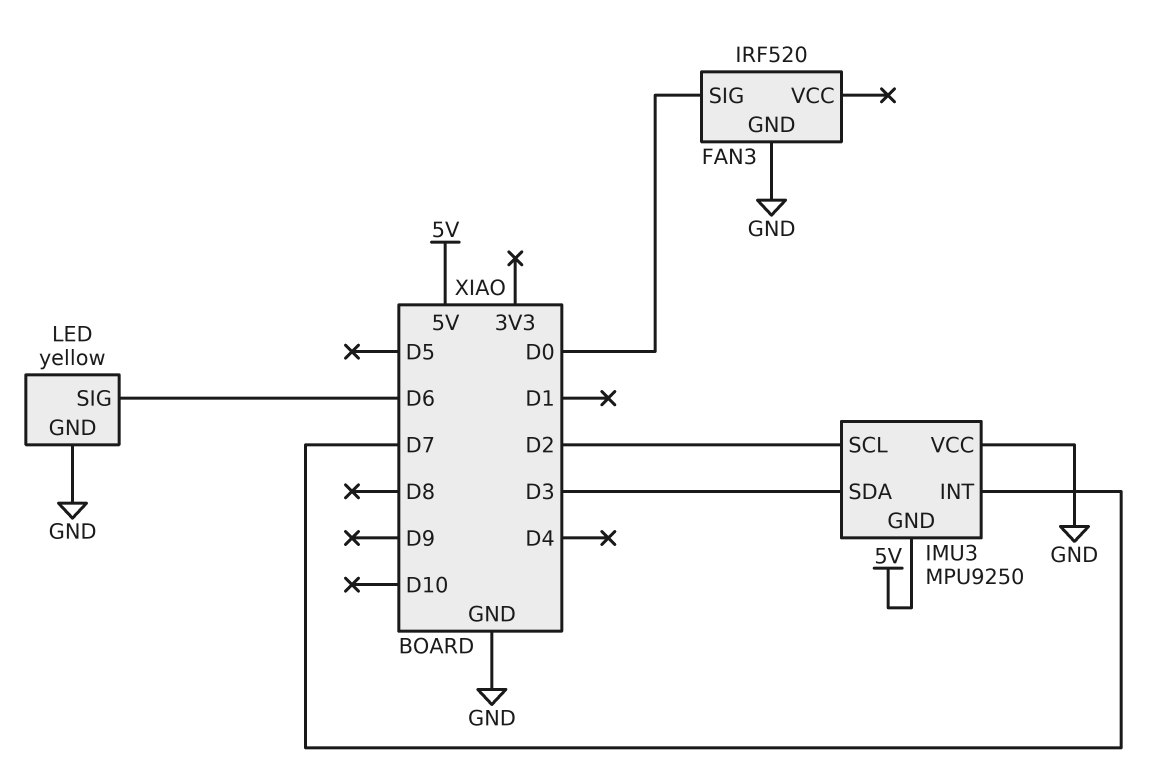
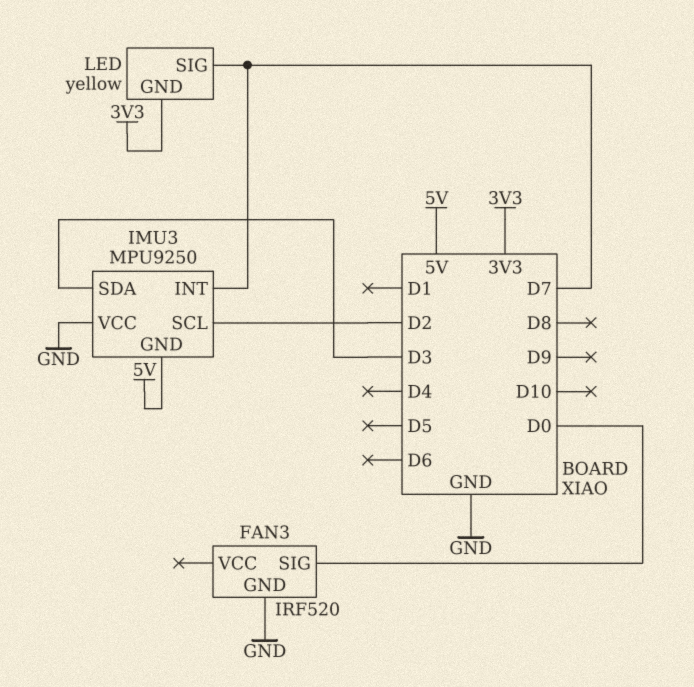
LED pin GND: GND -> 3V3
LED pin SIG: D6 -> D7

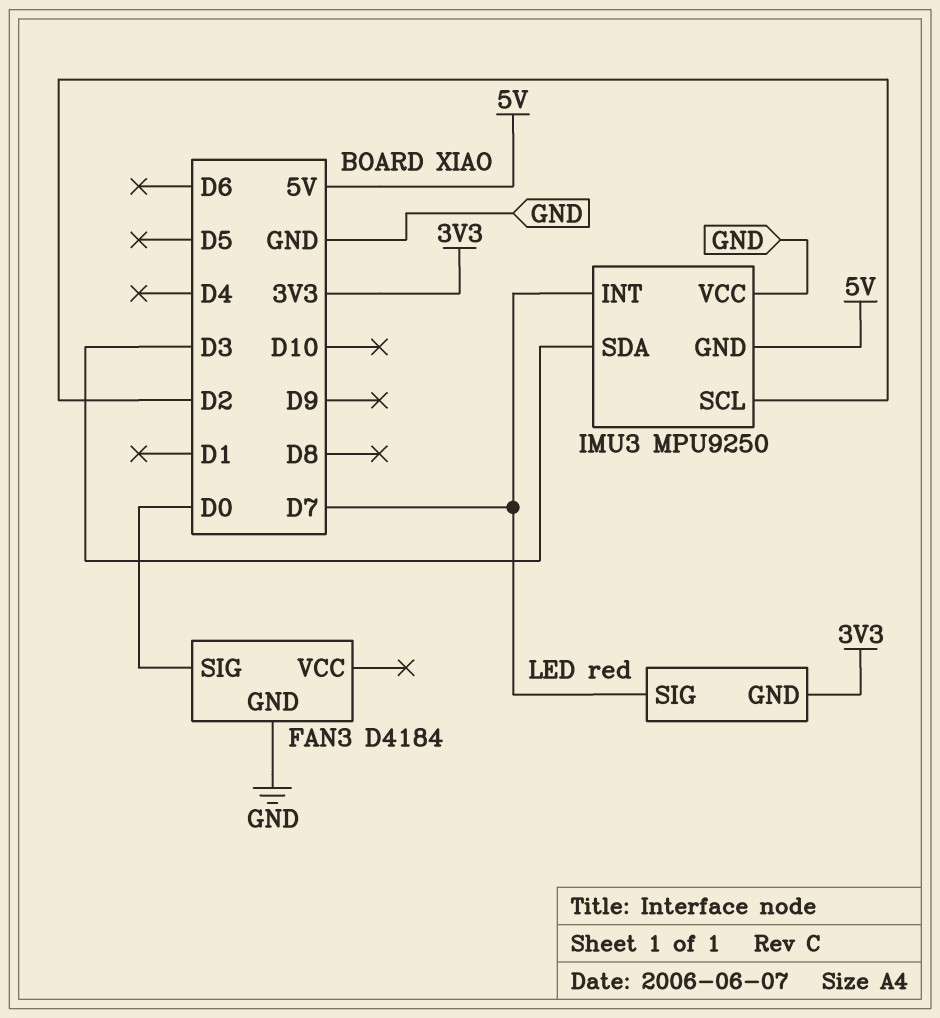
FAN3: IRF520 -> D4184
LED: yellow -> red

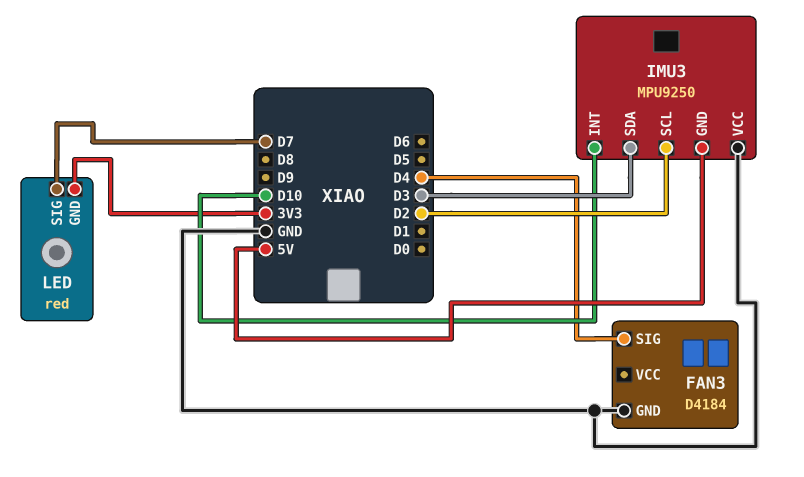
FAN3 pin SIG: D0 -> D4
IMU3 pin INT: D7 -> D10

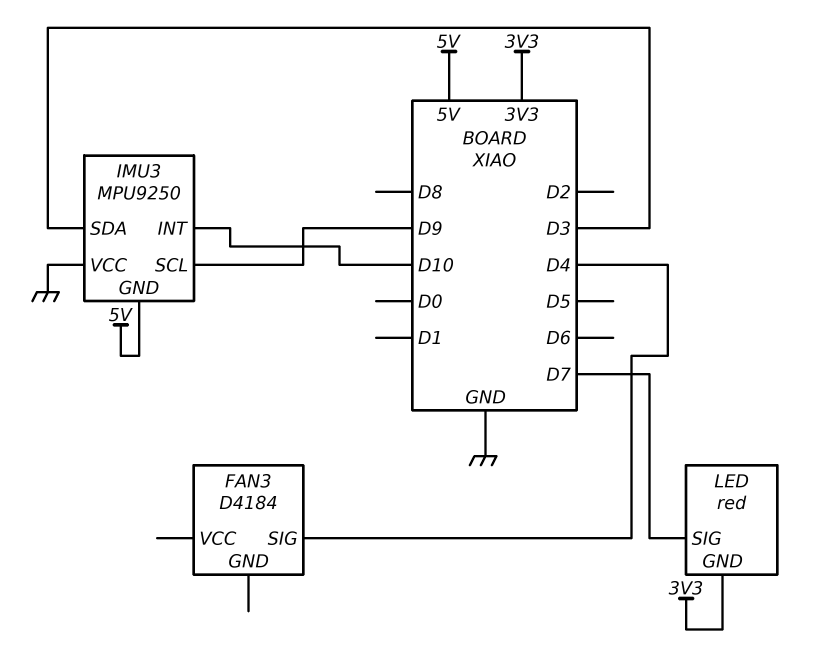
FAN3 pin GND: GND -> none
IMU3 pin SCL: D2 -> D9

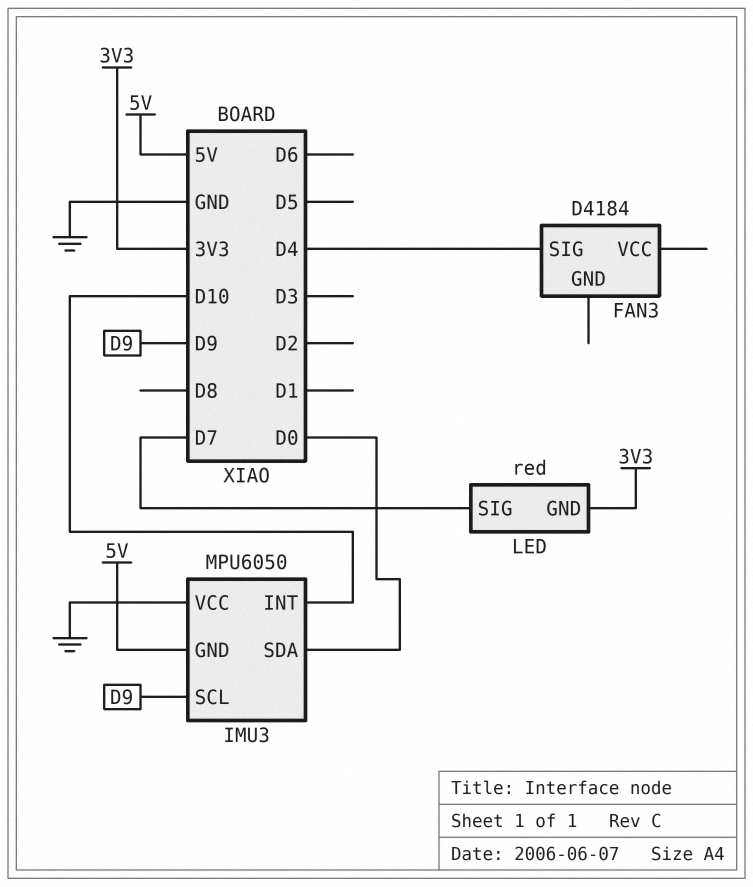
IMU3: MPU9250 -> MPU6050
IMU3 pin SDA: D3 -> D0

